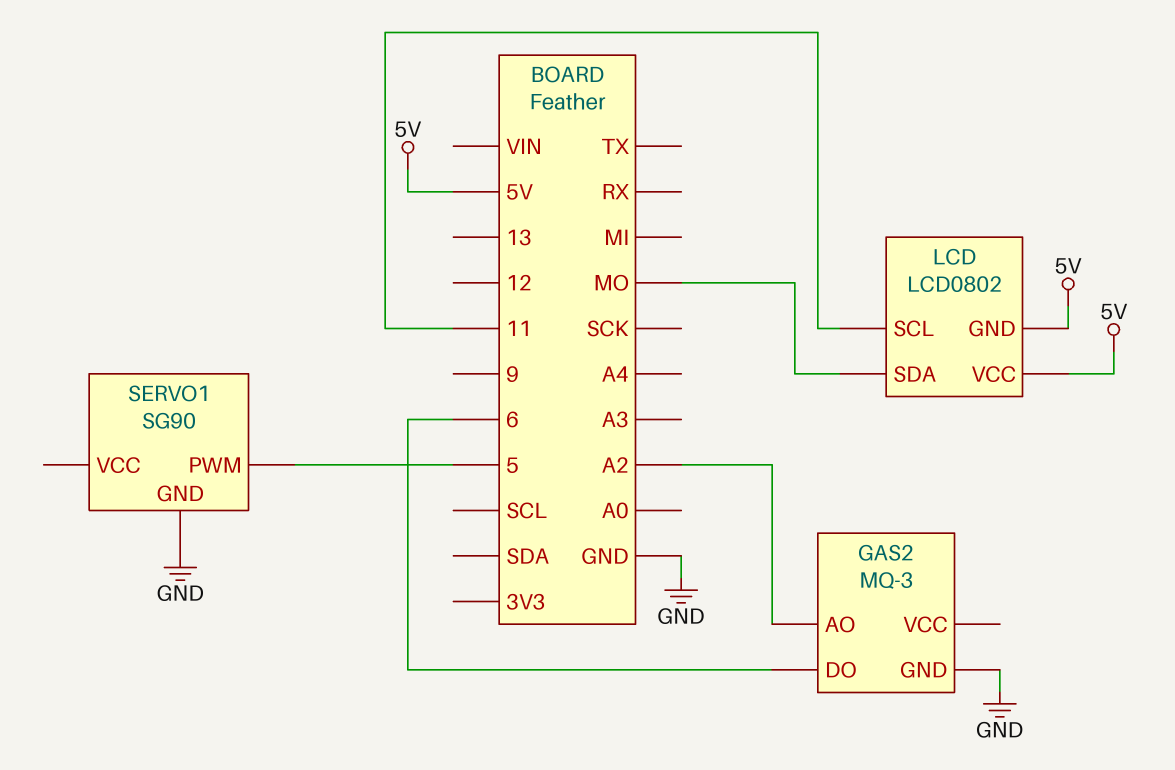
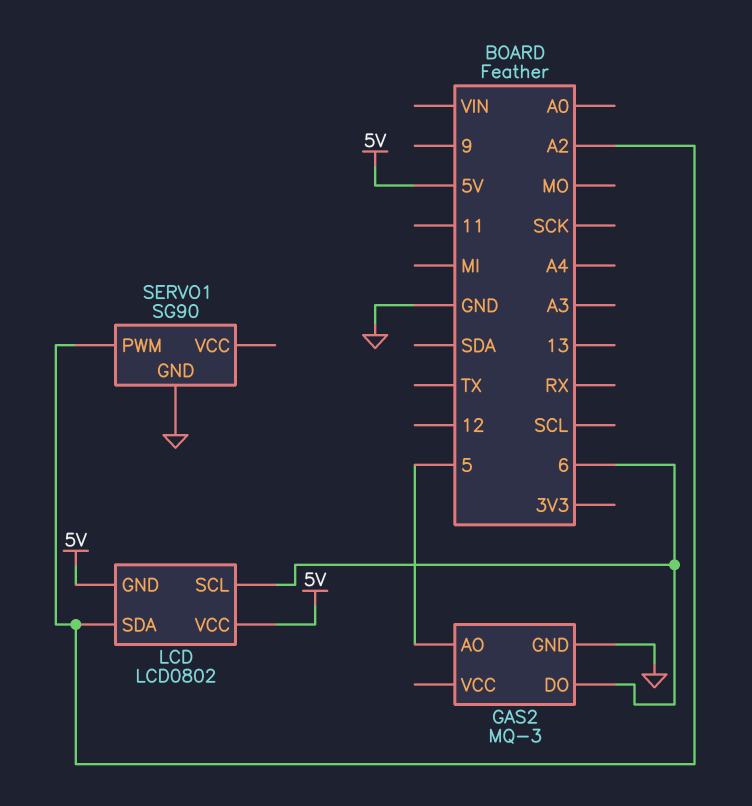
GAS2 pin AO: A2 -> 5
LCD pin SCL: 11 -> 6
LCD pin SDA: MO -> A2
SERVO1 pin PWM: 5 -> A2

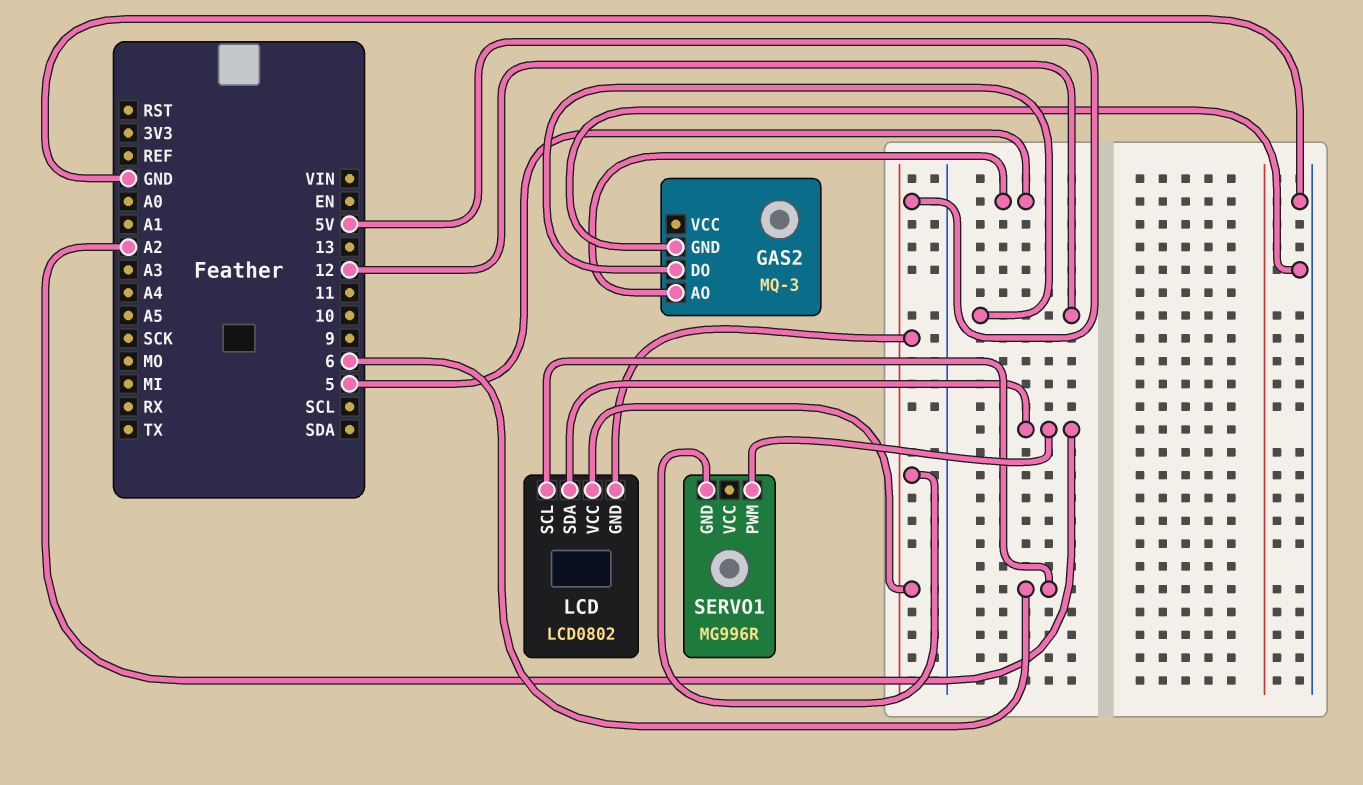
GAS2 pin DO: 6 -> 12
SERVO1: SG90 -> MG996R
SERVO1 pin GND: GND -> 5V

